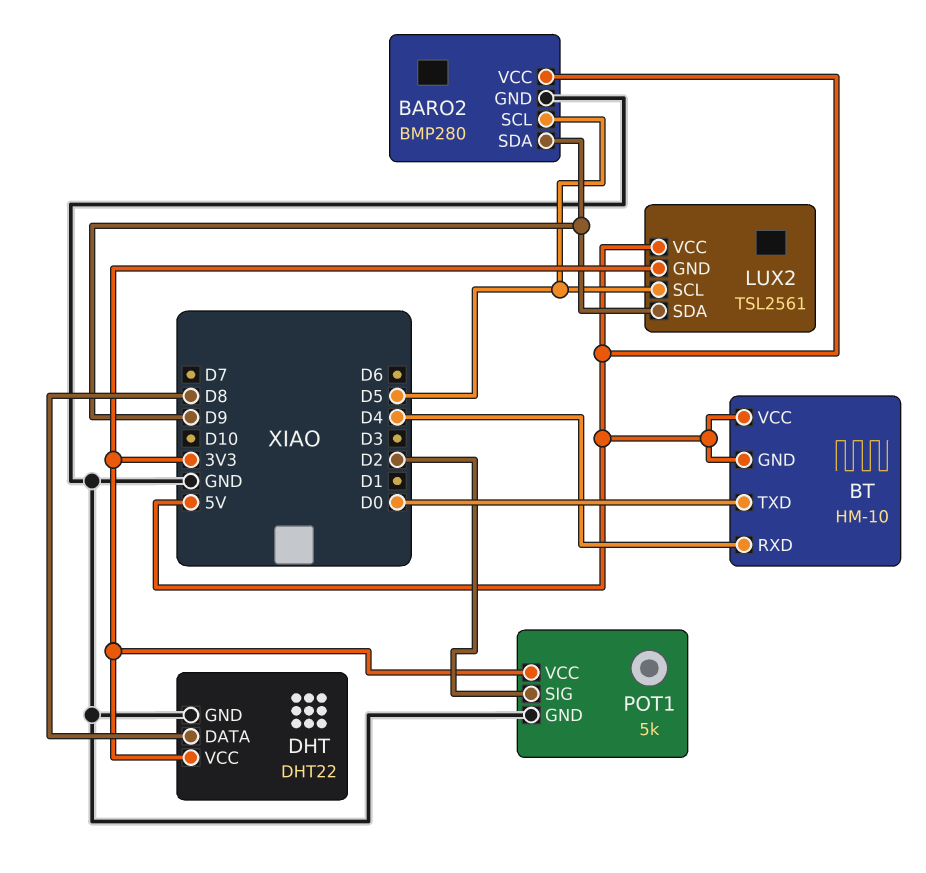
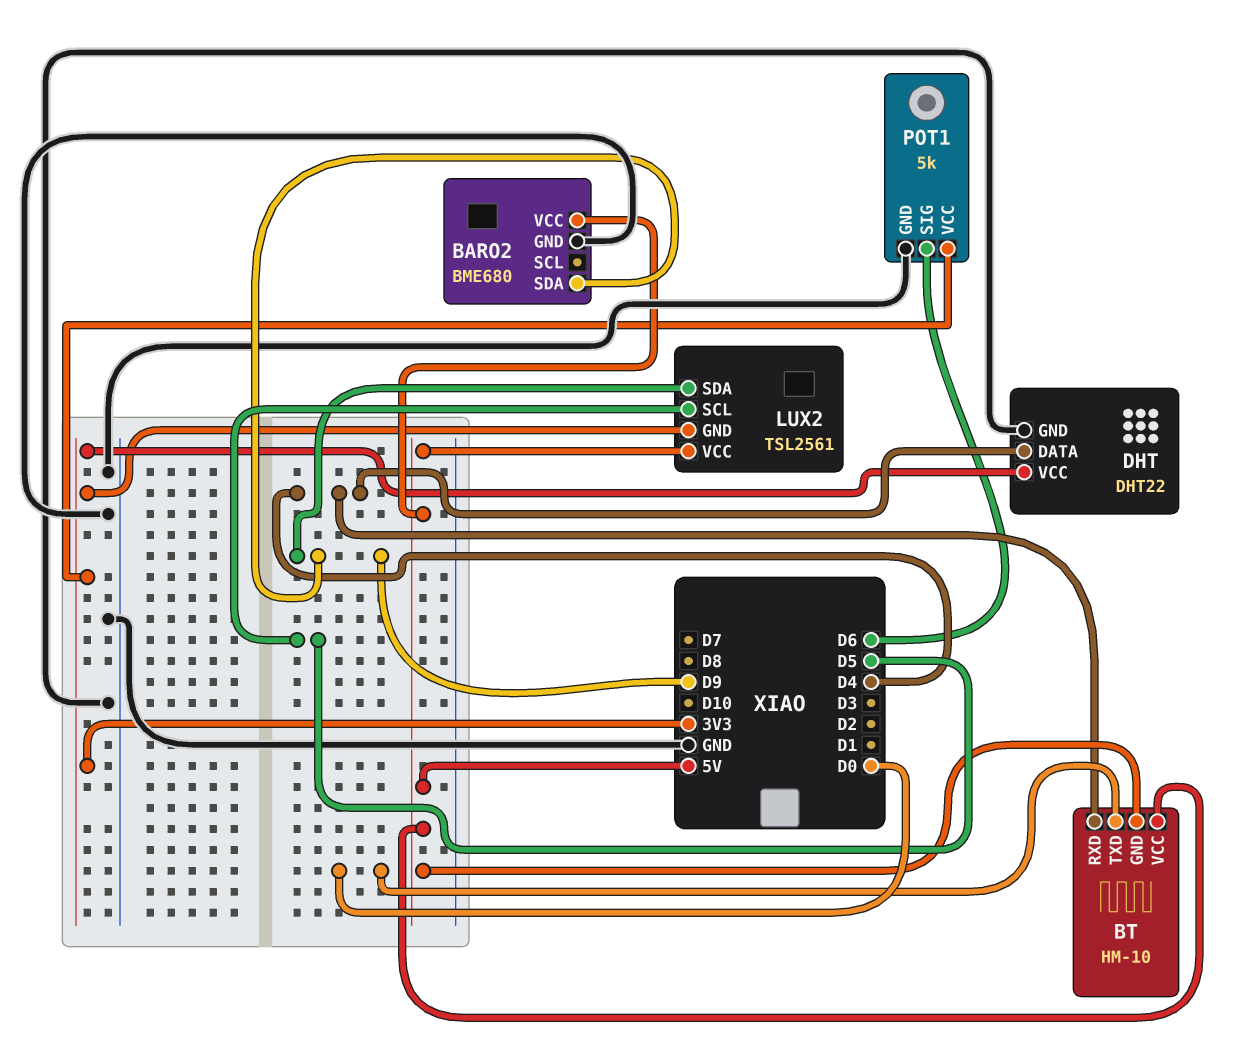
BARO2: BMP280 -> BME680
BARO2 pin SCL: D5 -> none
DHT pin DATA: D8 -> D4
POT1 pin SIG: D2 -> D6

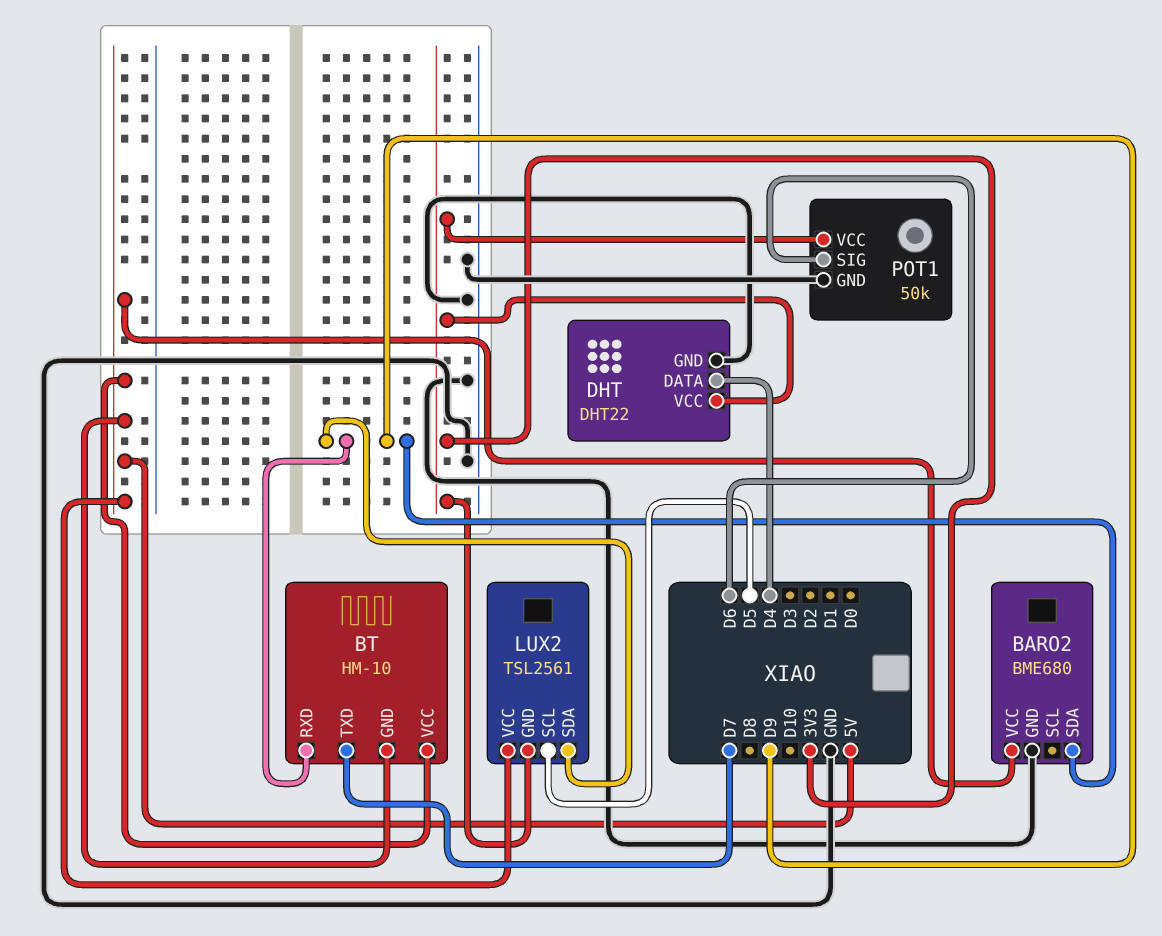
BT pin RXD: D4 -> D9
BT pin TXD: D0 -> D7
POT1: 5k -> 50k

